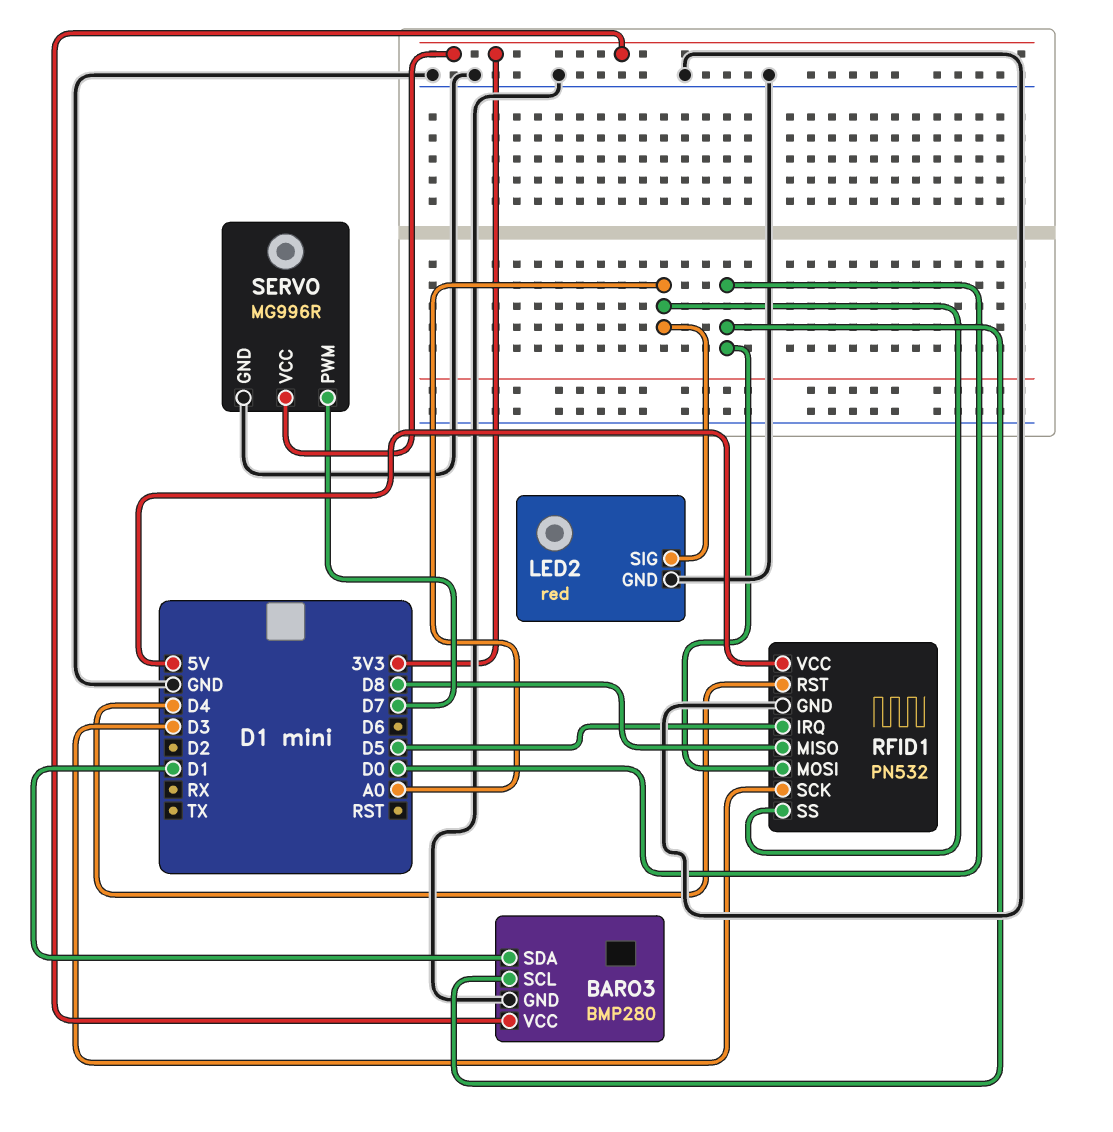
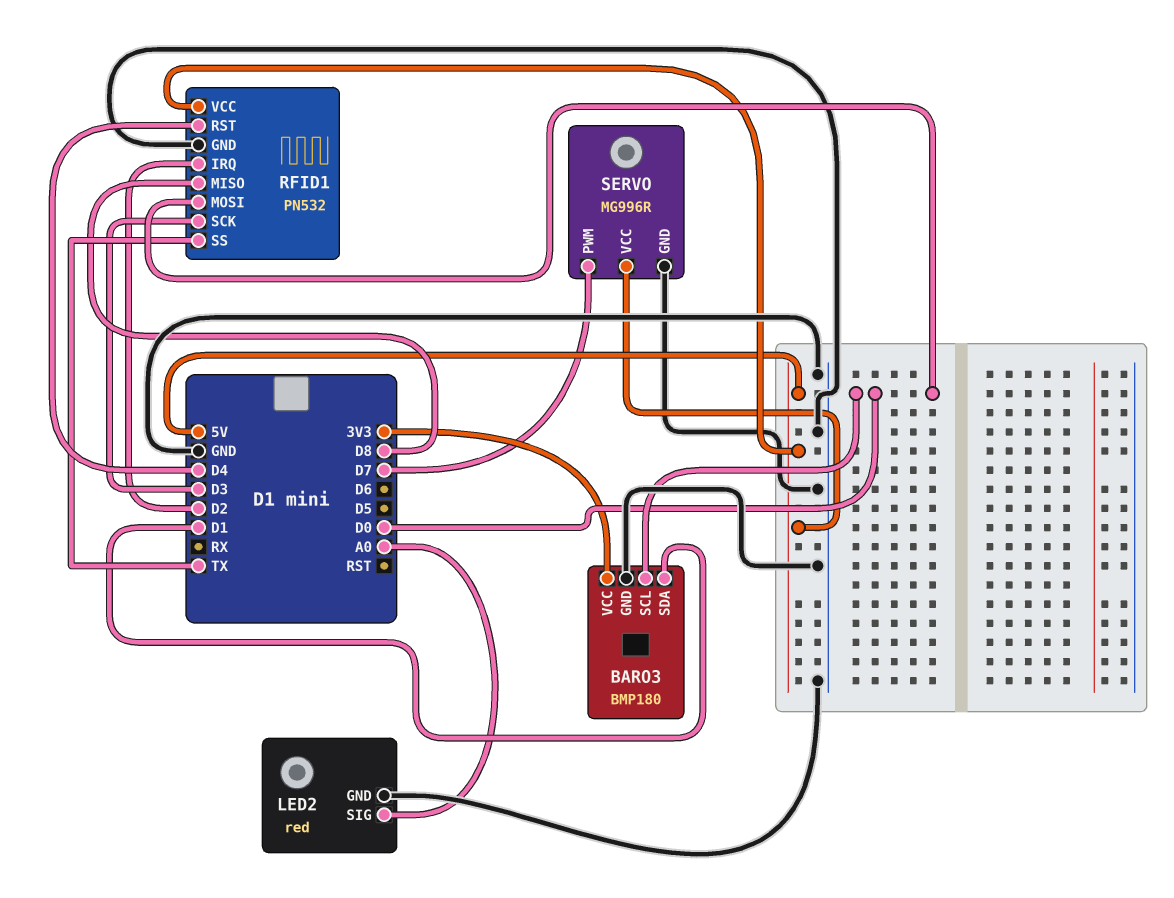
BARO3: BMP280 -> BMP180
RFID1 pin IRQ: D5 -> D2
RFID1 pin SS: A0 -> TX
SERVO pin VCC: 3V3 -> 5V

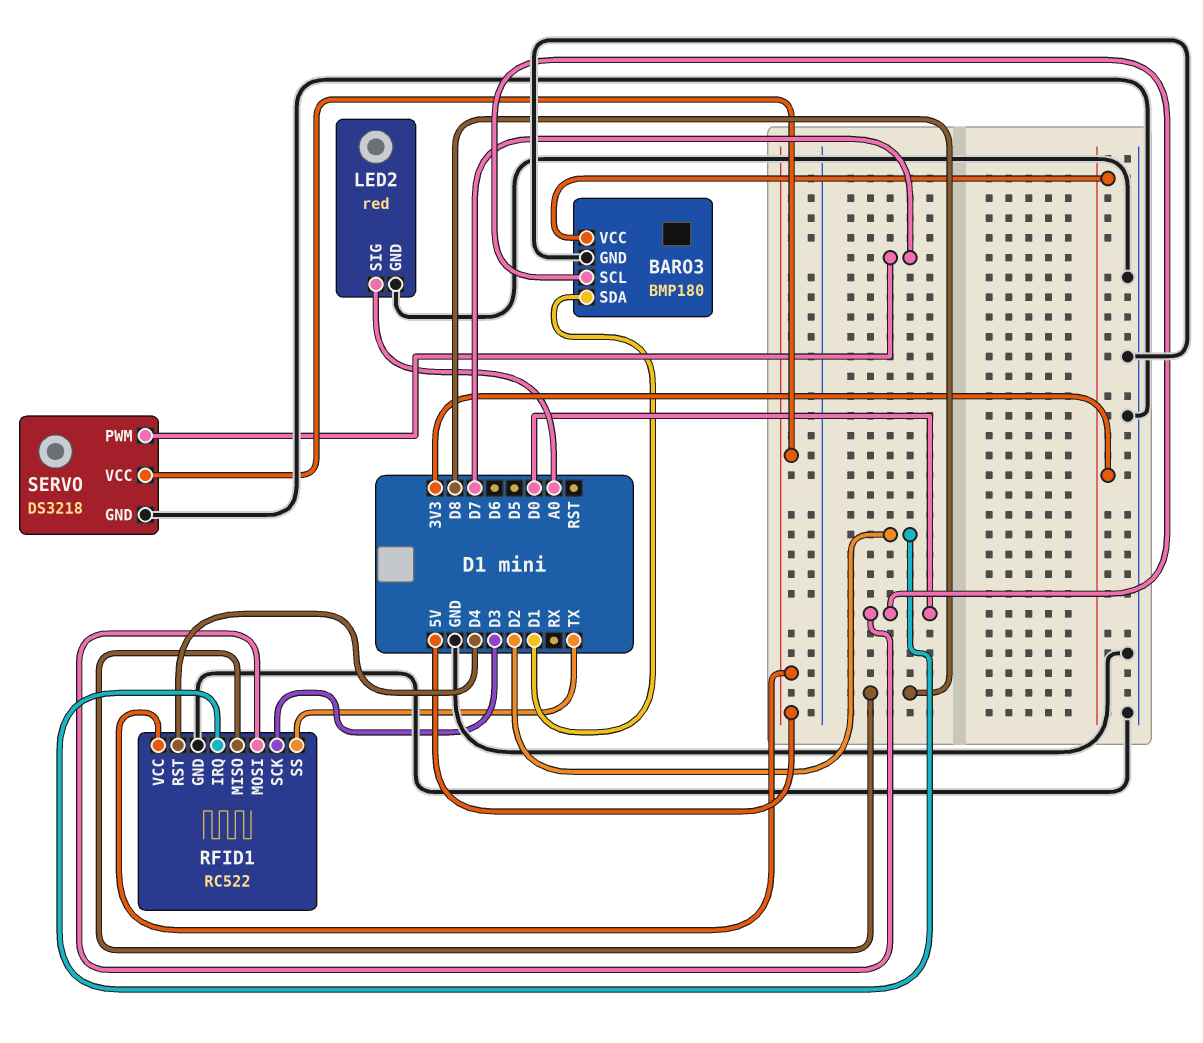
RFID1: PN532 -> RC522
SERVO: MG996R -> DS3218

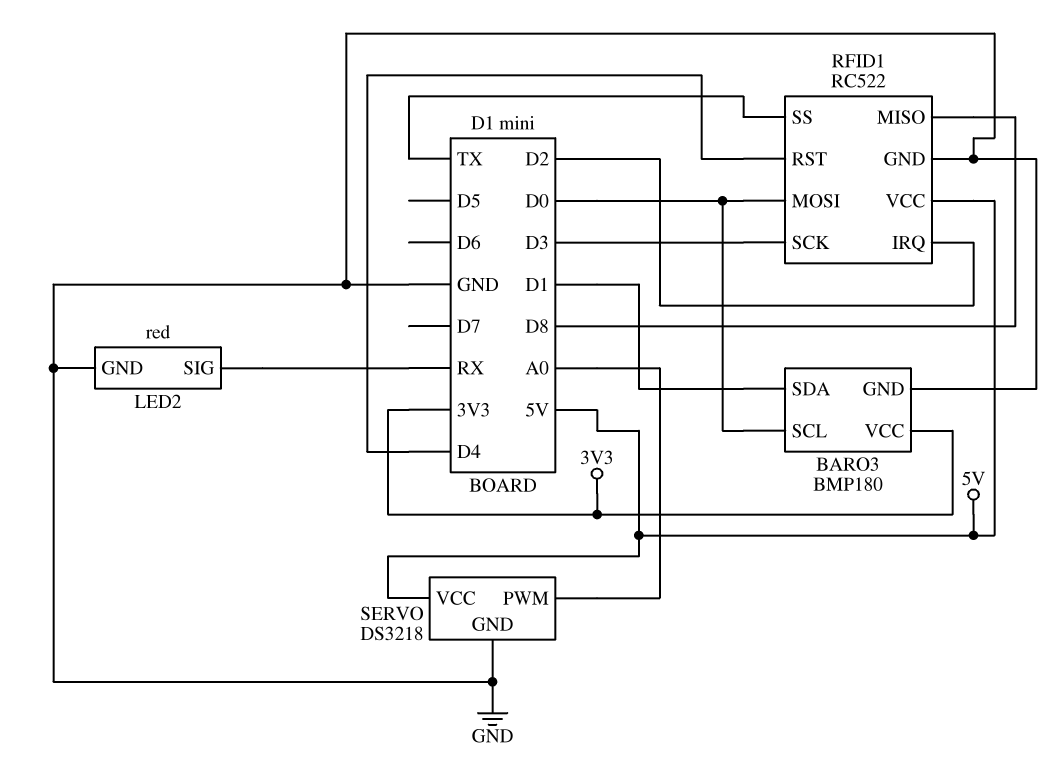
LED2 pin SIG: A0 -> RX
SERVO pin PWM: D7 -> A0

